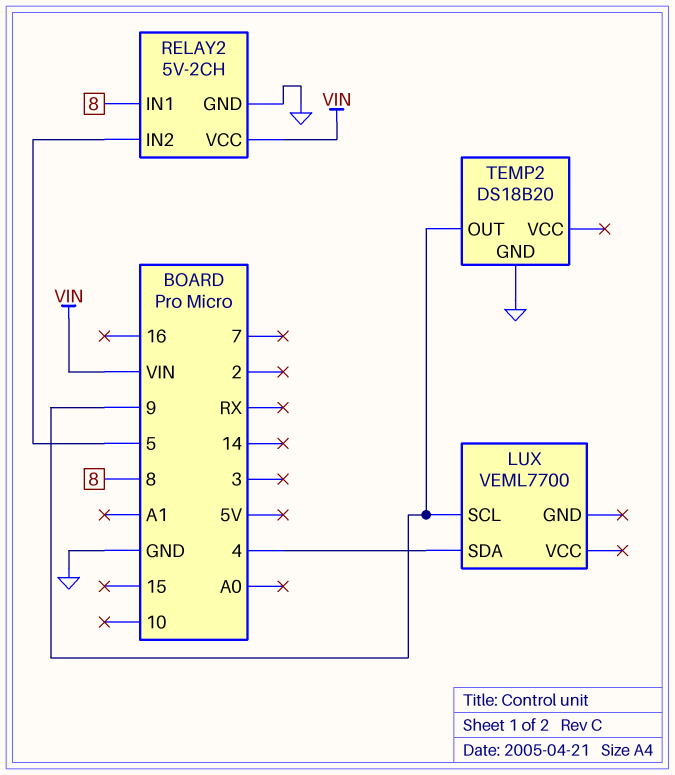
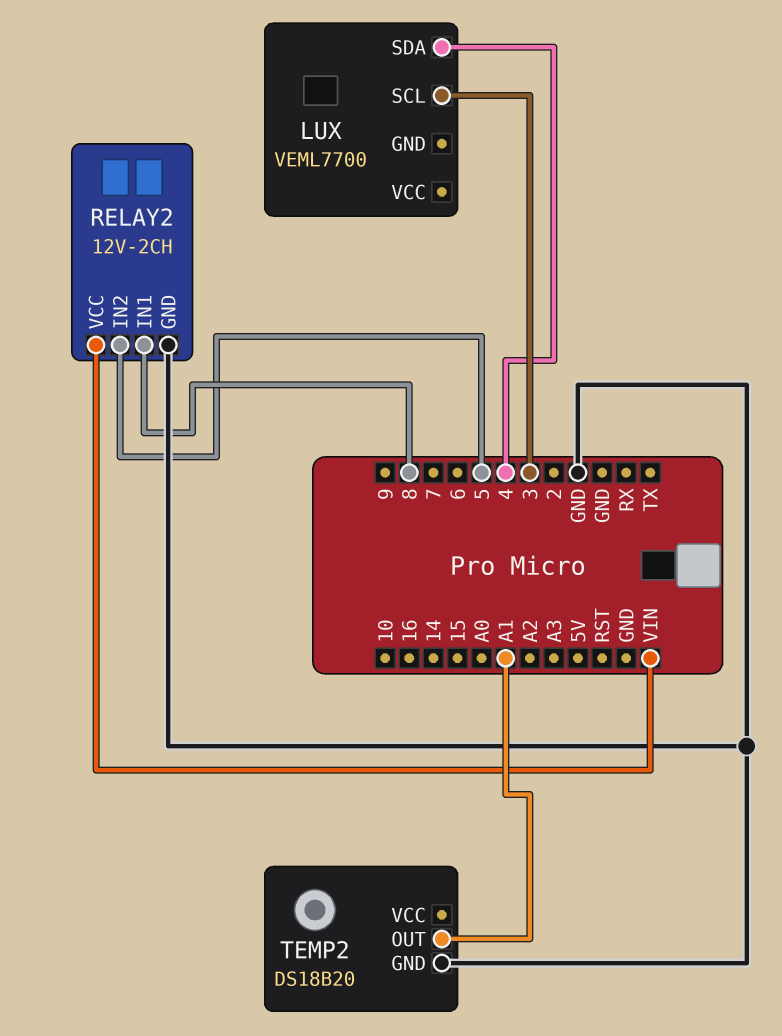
LUX pin SCL: 9 -> 3
RELAY2: 5V-2CH -> 12V-2CH
TEMP2 pin OUT: 9 -> A1

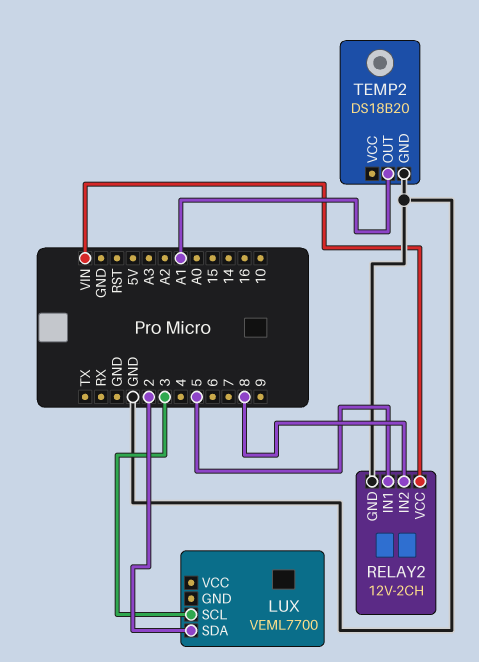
LUX pin SDA: 4 -> 2
RELAY2 pin IN1: 8 -> 5
RELAY2 pin IN2: 5 -> 8

